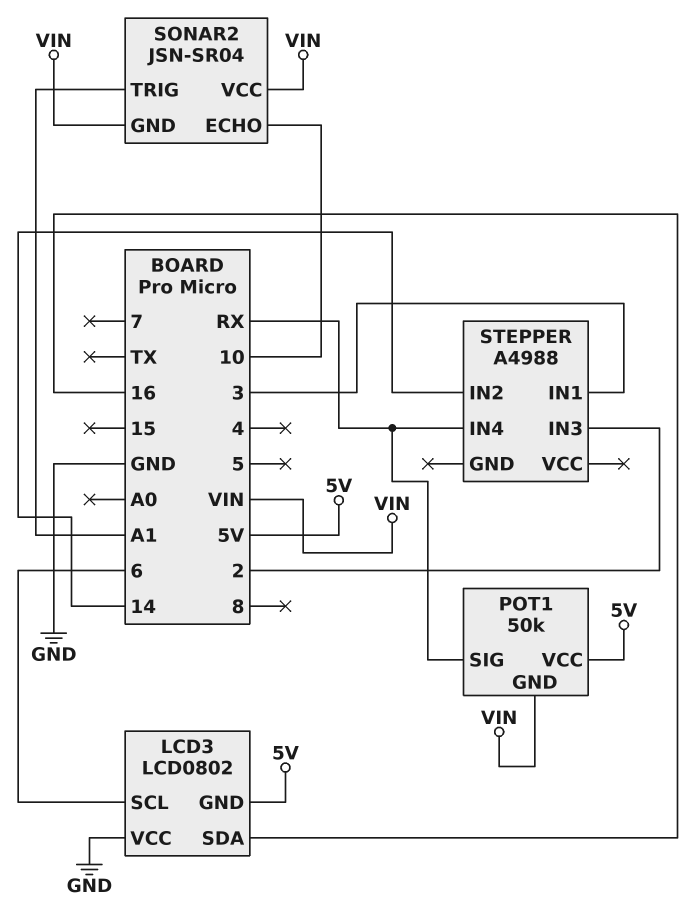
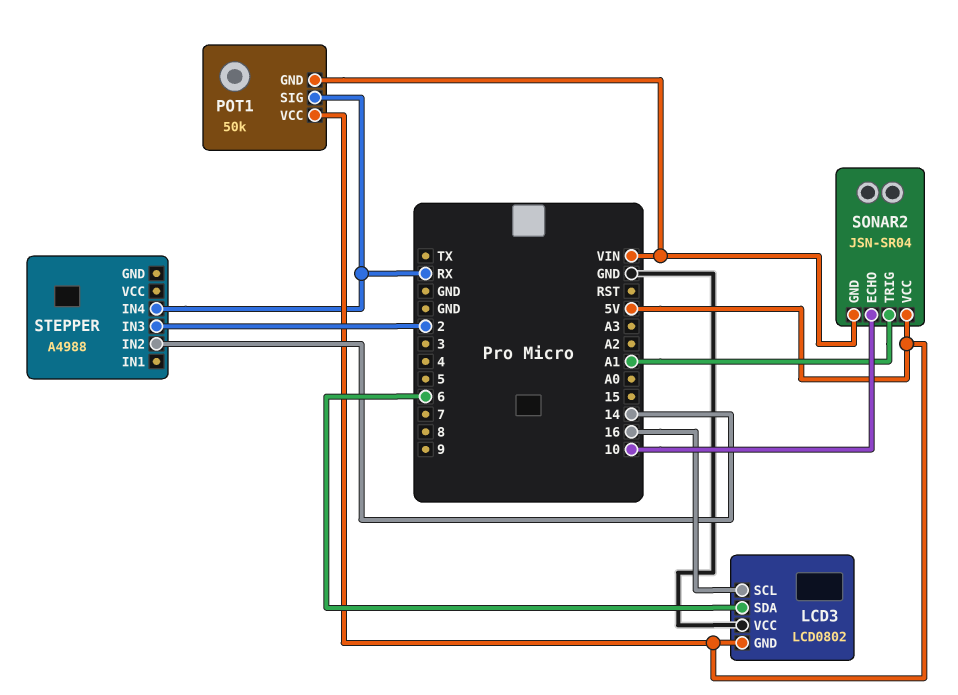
LCD3 pin SCL: 6 -> 16
LCD3 pin SDA: 16 -> 6
SONAR2 pin VCC: VIN -> 5V
STEPPER pin IN1: 3 -> none

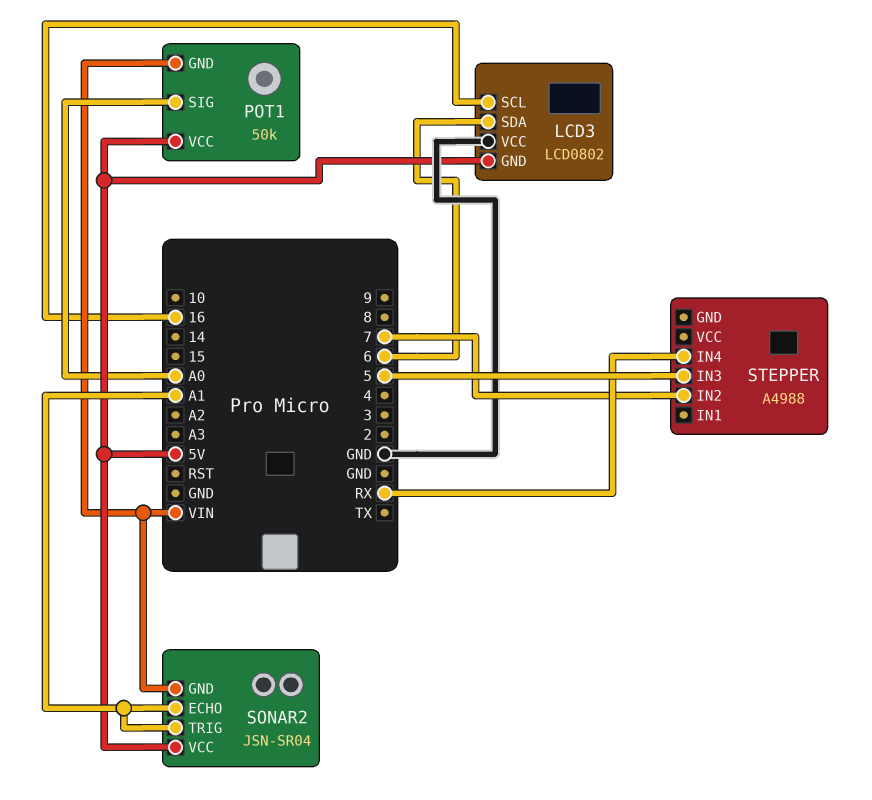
POT1 pin SIG: RX -> A0
SONAR2 pin ECHO: 10 -> A1
STEPPER pin IN2: 14 -> 7
STEPPER pin IN3: 2 -> 5

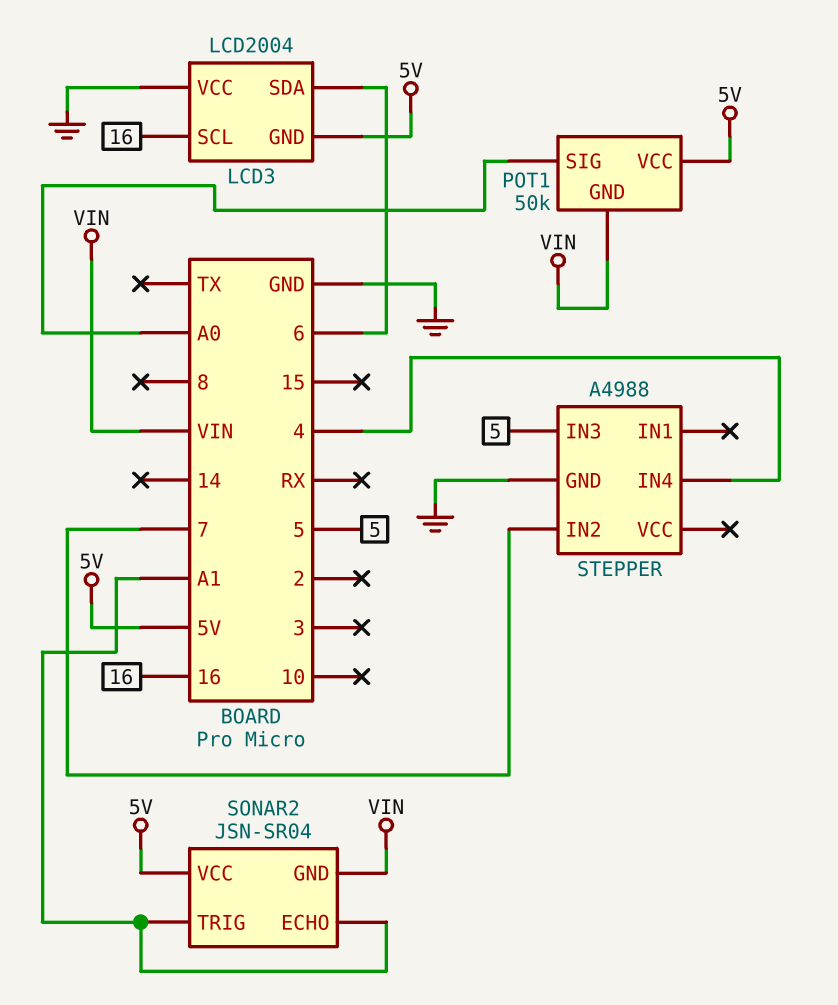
LCD3: LCD0802 -> LCD2004
STEPPER pin GND: none -> GND
STEPPER pin IN4: RX -> 4

